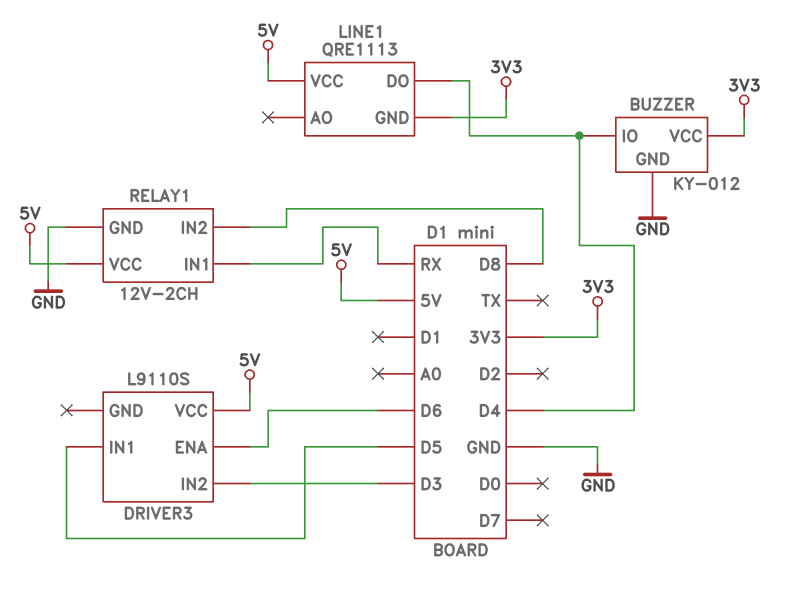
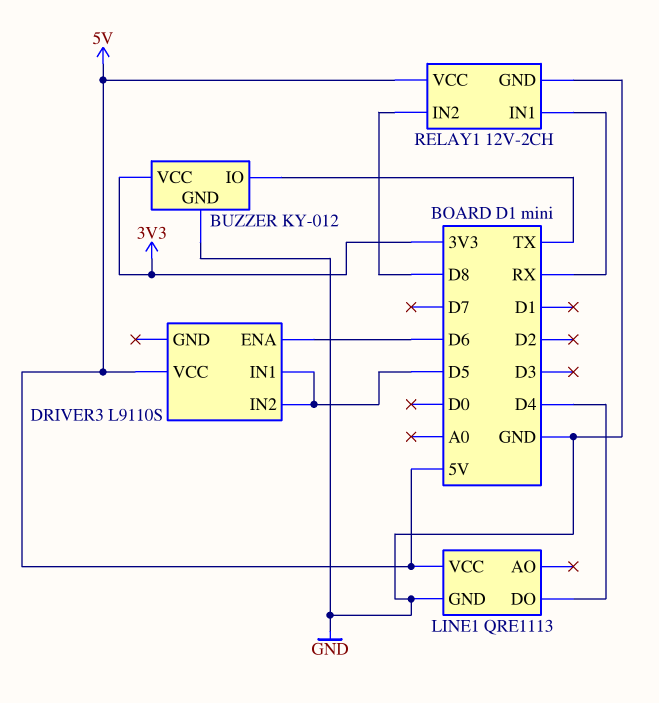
BUZZER pin IO: D4 -> TX
DRIVER3 pin IN2: D3 -> D5
LINE1 pin GND: 3V3 -> GND

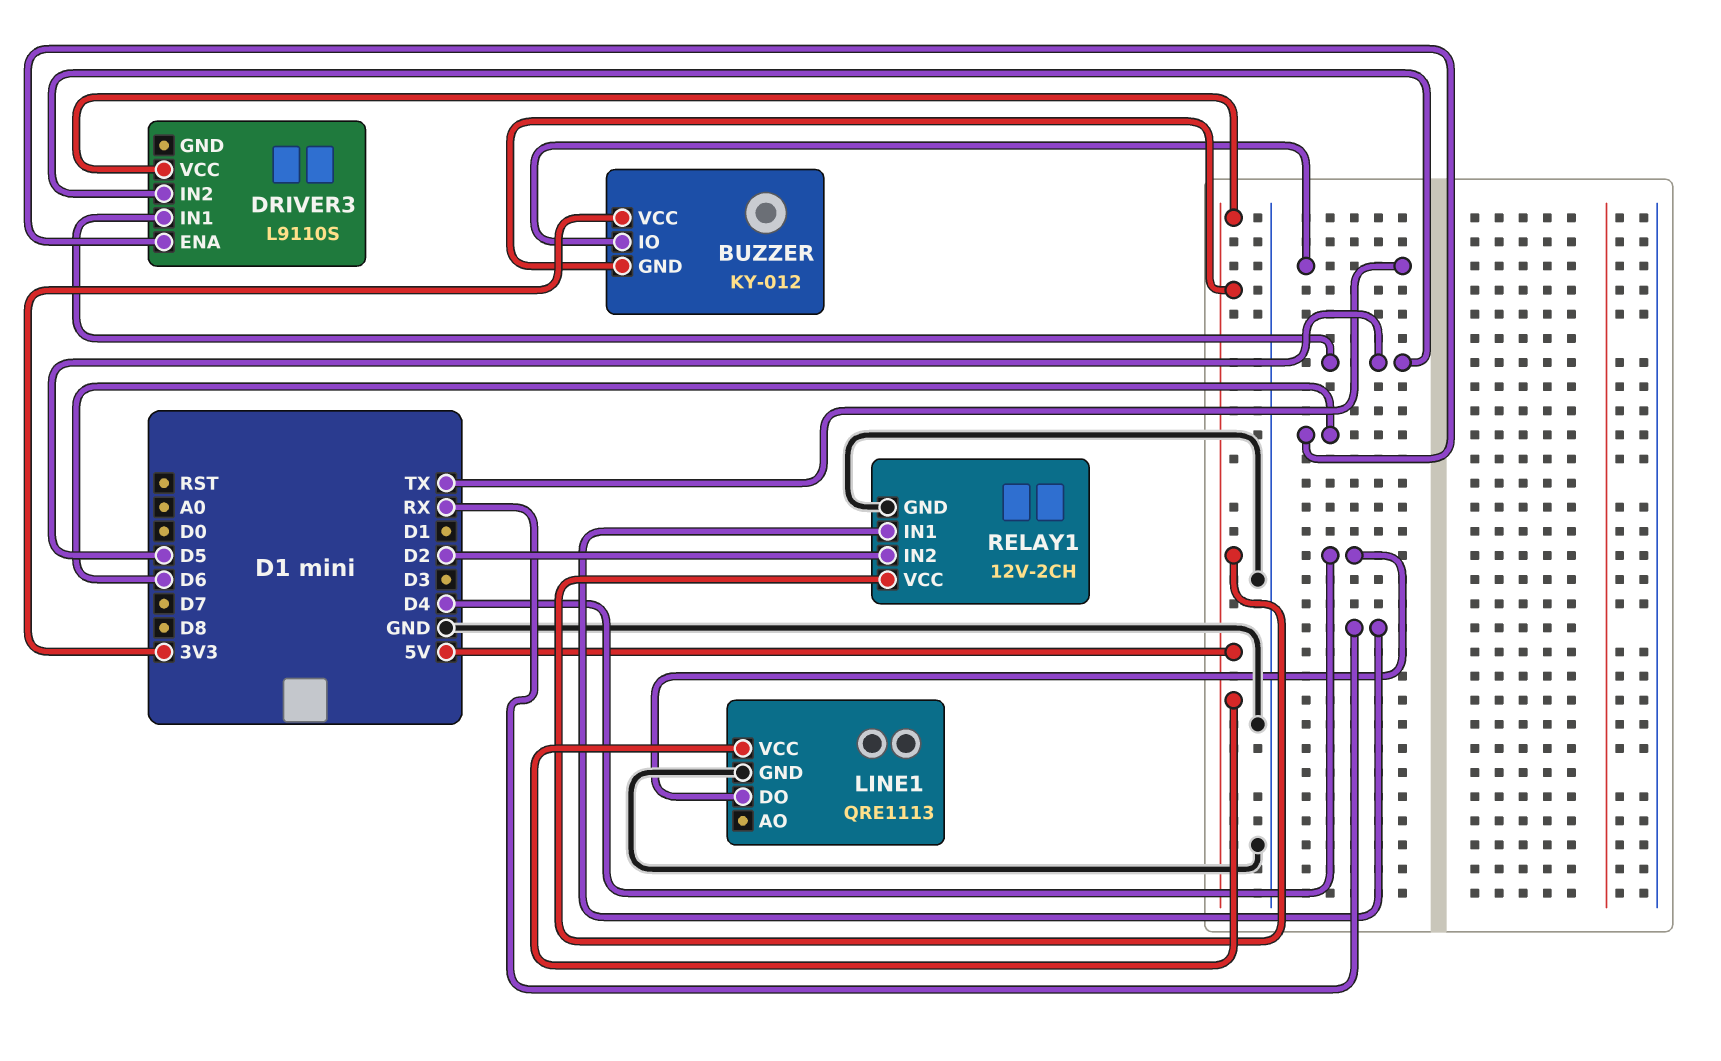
BUZZER pin GND: GND -> 5V
RELAY1 pin IN2: D8 -> D2

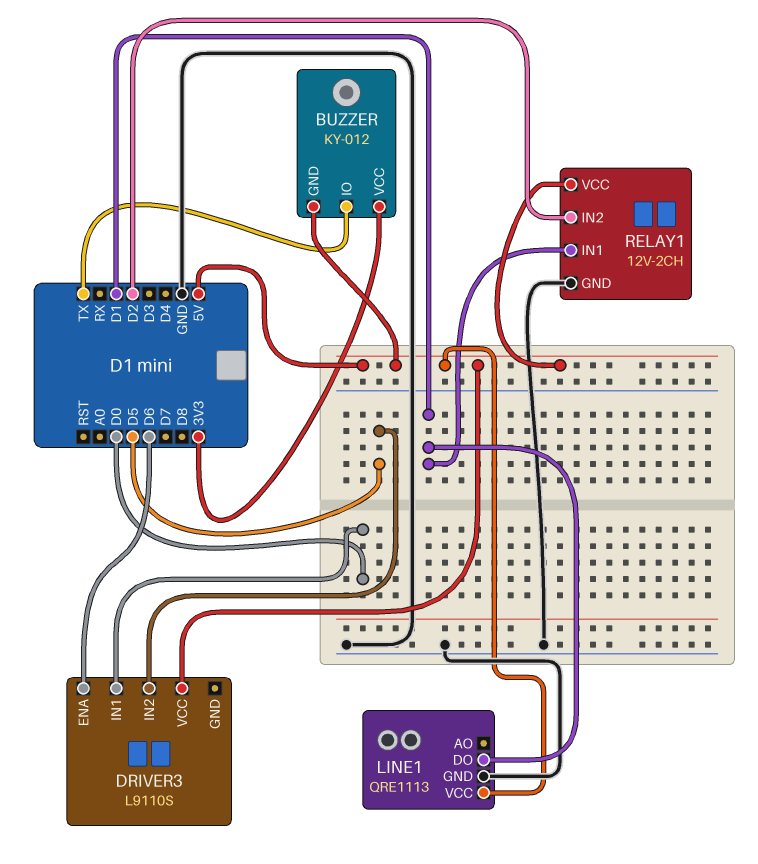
DRIVER3 pin IN1: D5 -> D0
LINE1 pin DO: D4 -> D1
RELAY1 pin IN1: RX -> D1

